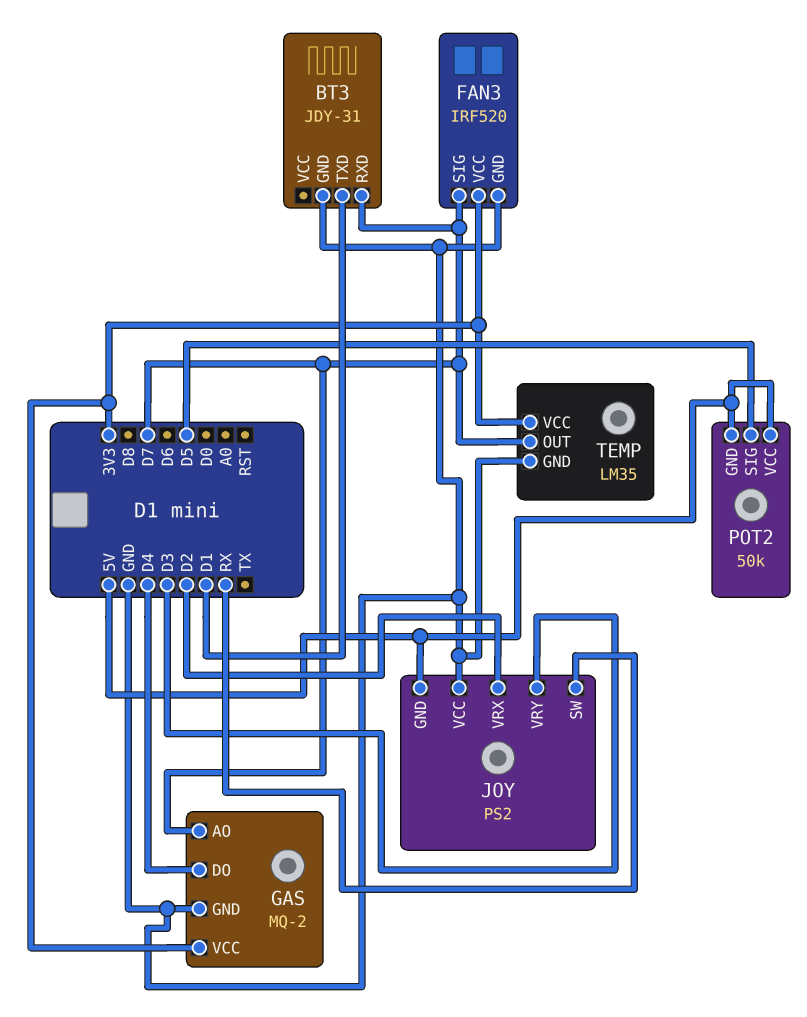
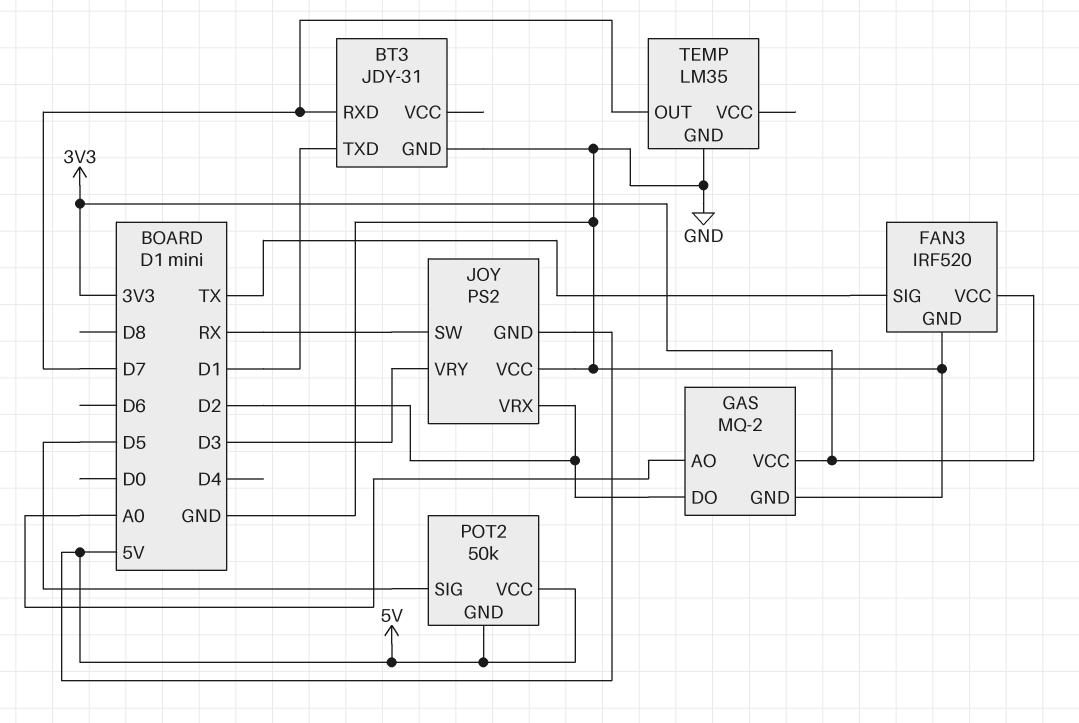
FAN3 pin SIG: D7 -> TX
GAS pin AO: D7 -> A0
GAS pin DO: D4 -> D2
TEMP pin VCC: 3V3 -> none

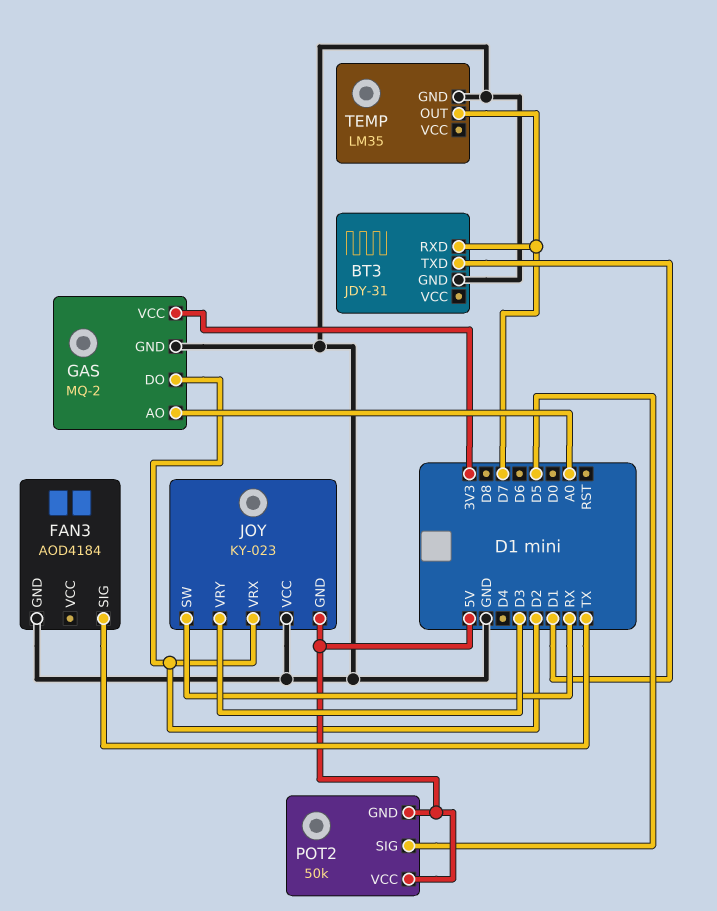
FAN3: IRF520 -> AOD4184
FAN3 pin VCC: 3V3 -> none
JOY: PS2 -> KY-023

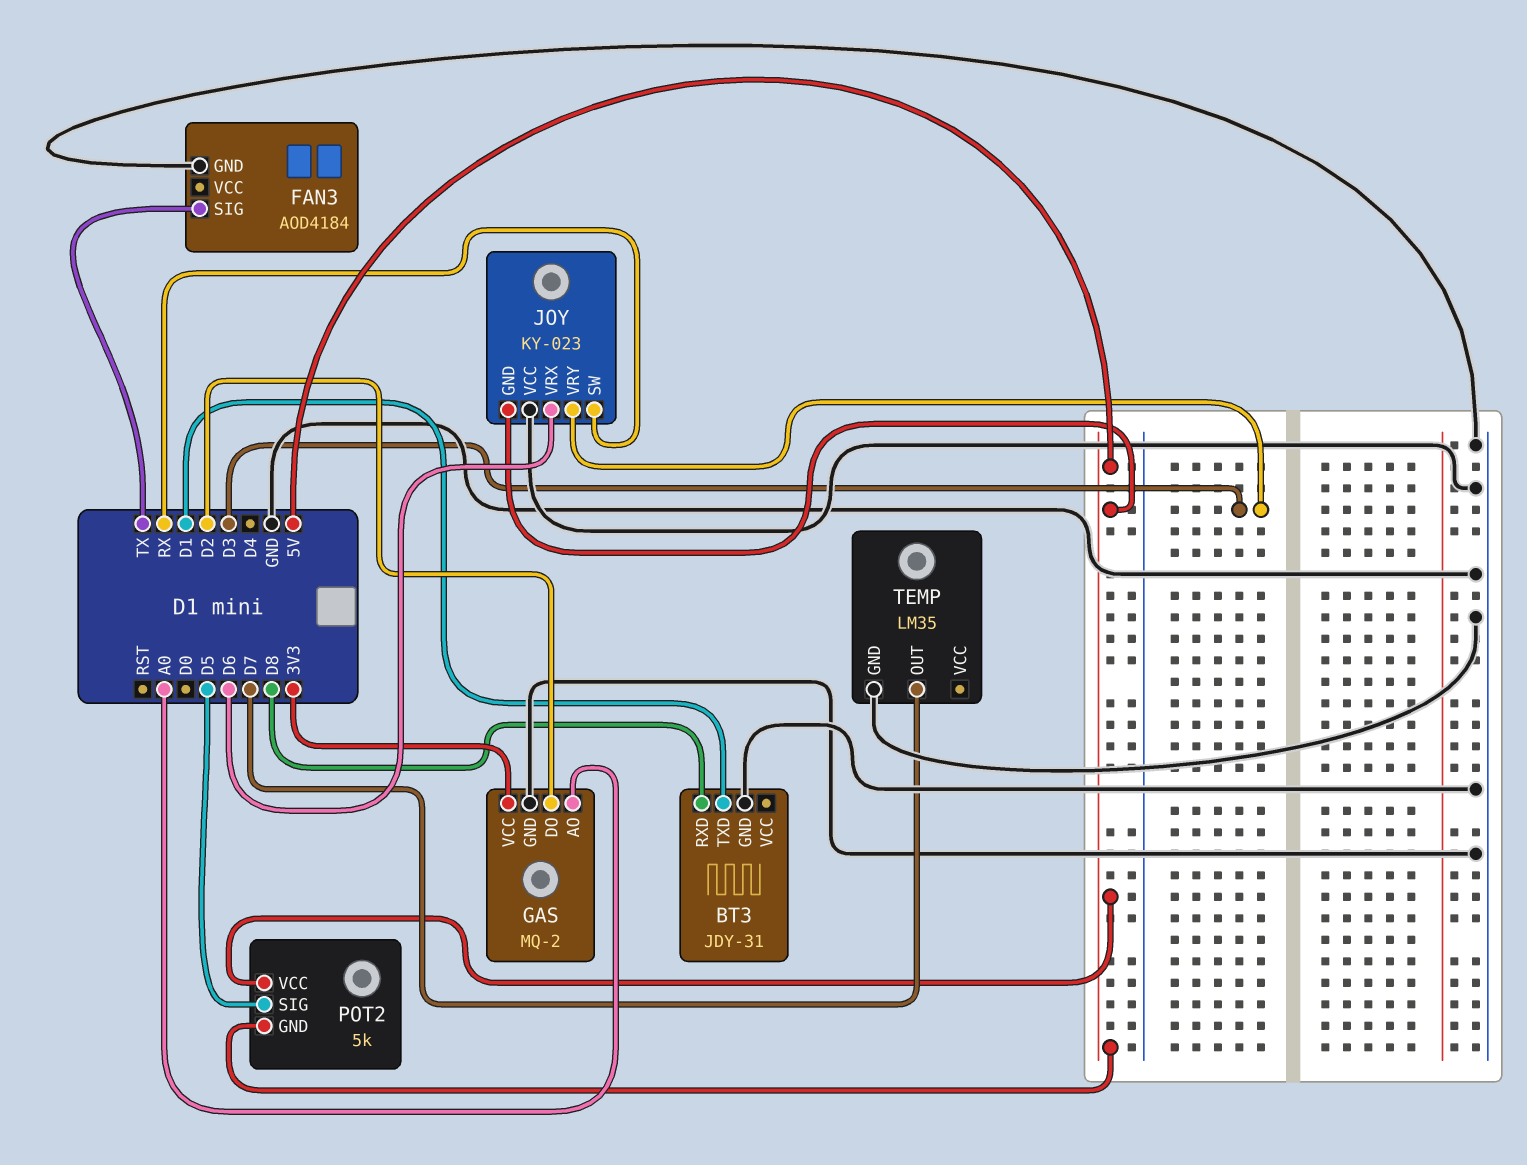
BT3 pin RXD: D7 -> D8
JOY pin VRX: D2 -> D6
POT2: 50k -> 5k

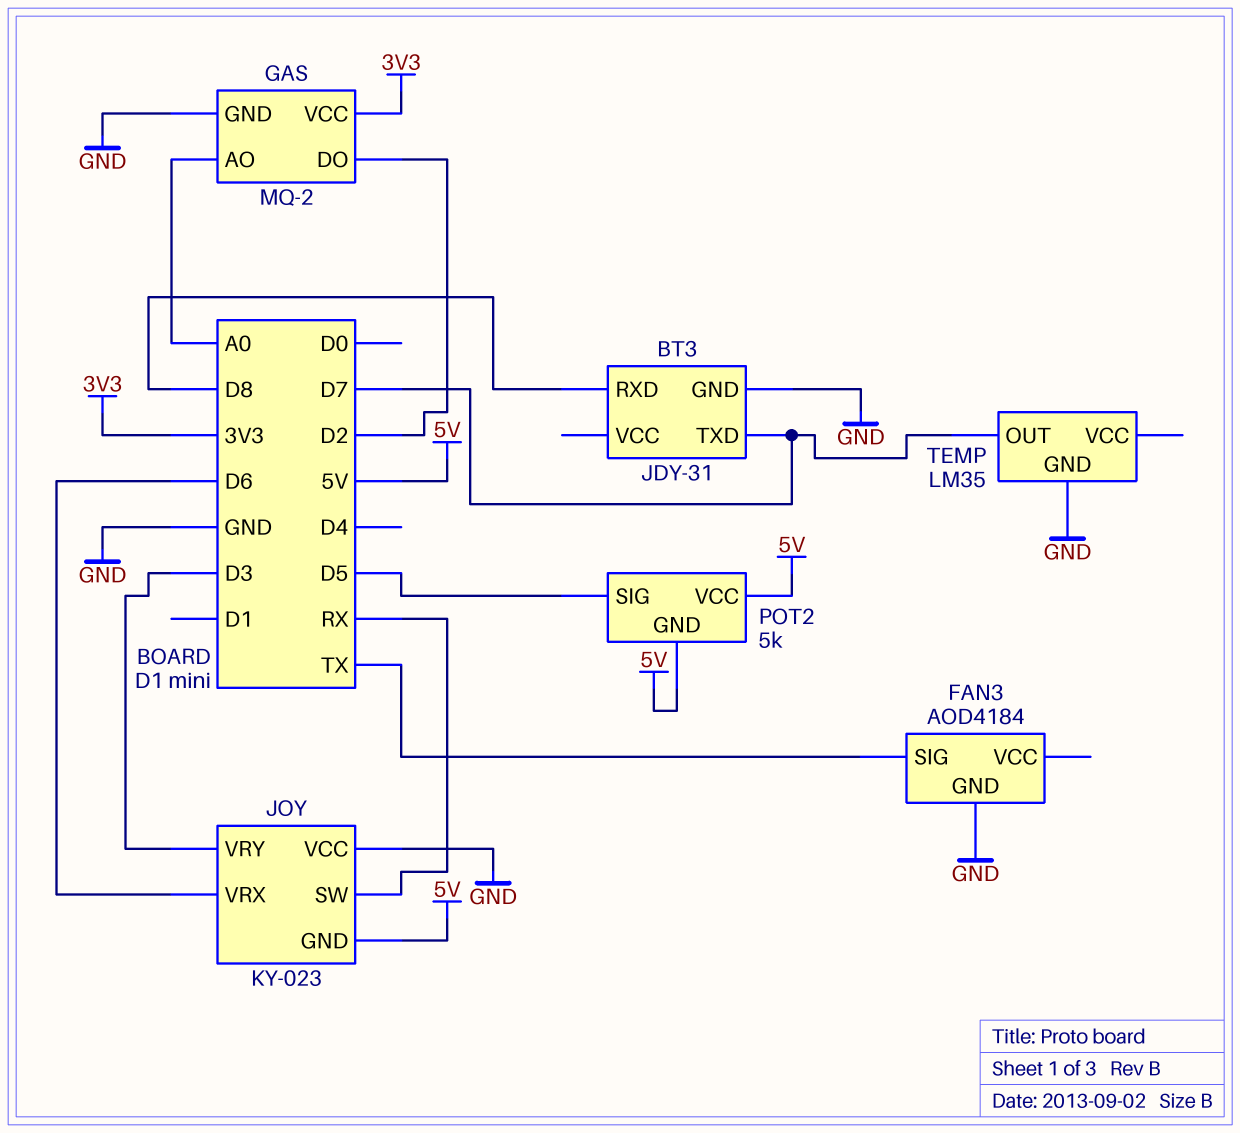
BT3 pin TXD: D1 -> D7

